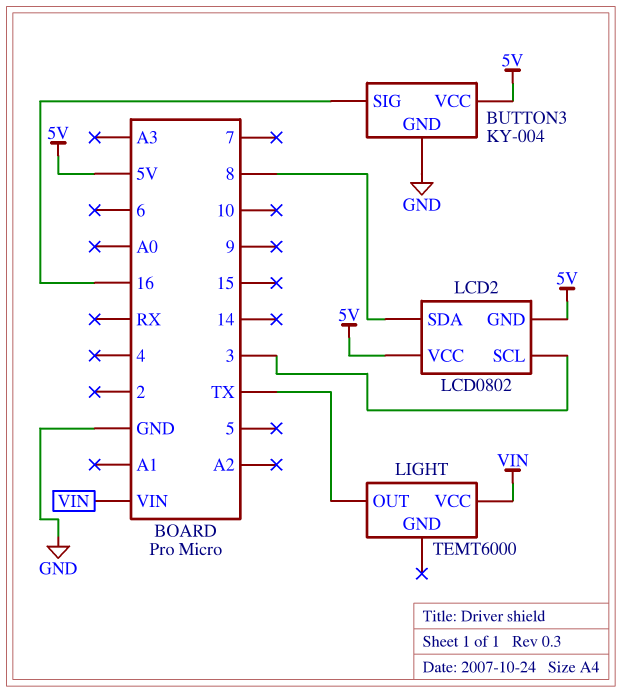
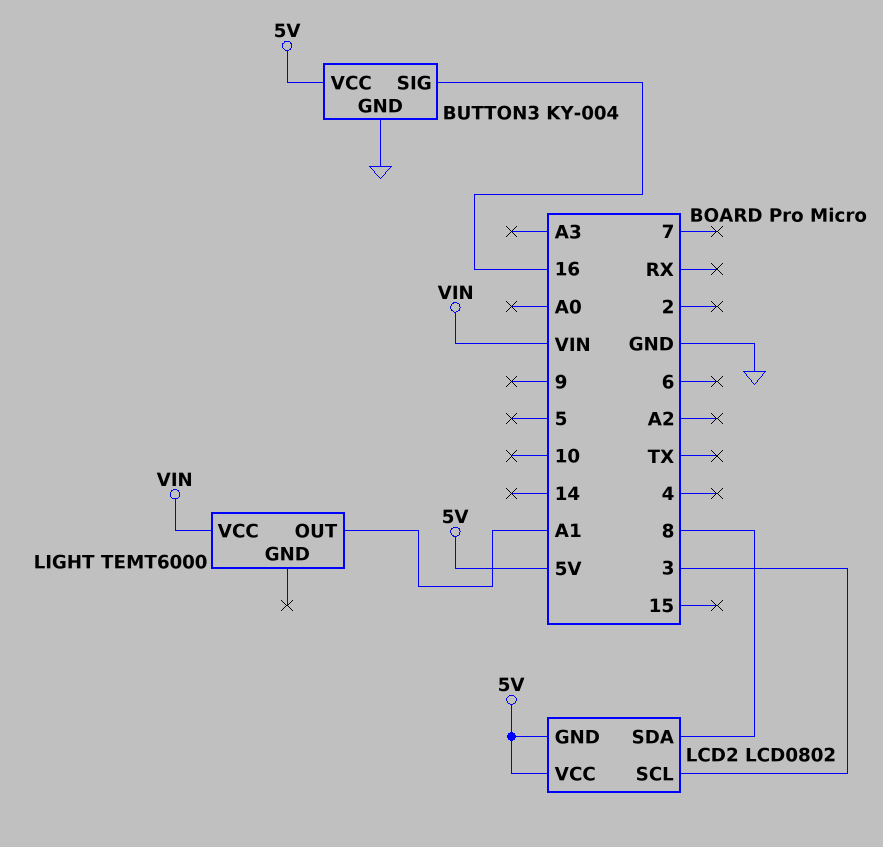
LIGHT pin OUT: TX -> A1

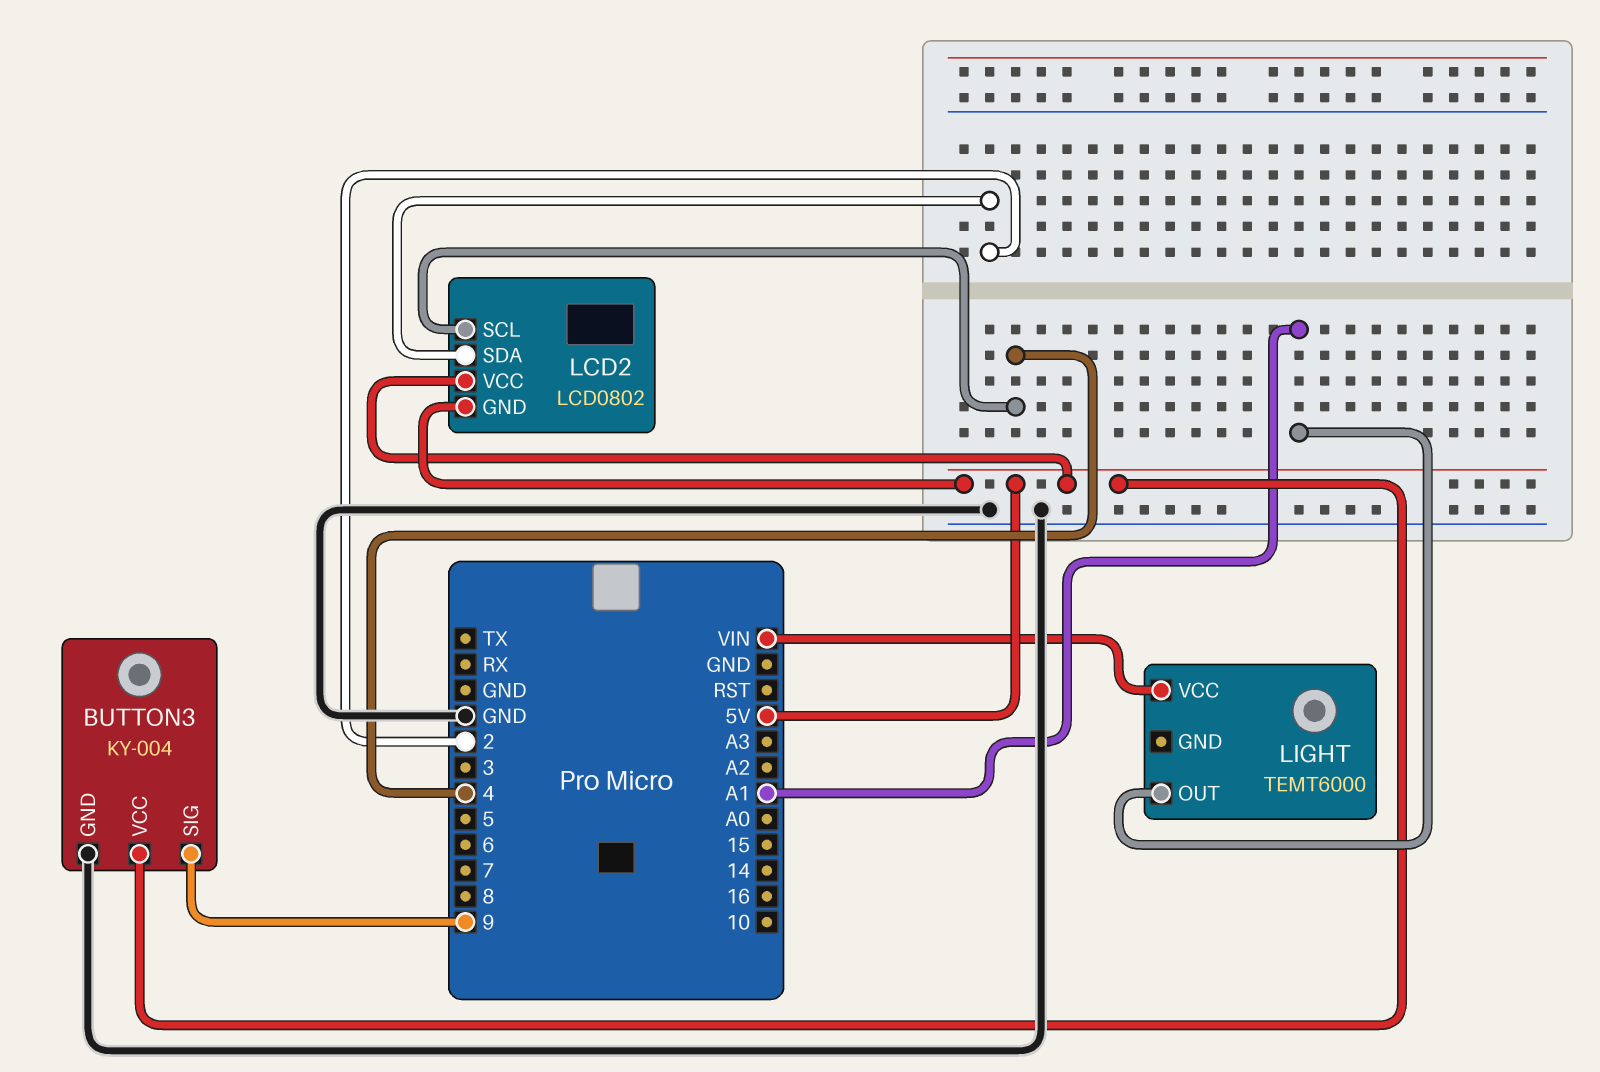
BUTTON3 pin SIG: 16 -> 9
LCD2 pin SCL: 3 -> 4
LCD2 pin SDA: 8 -> 2

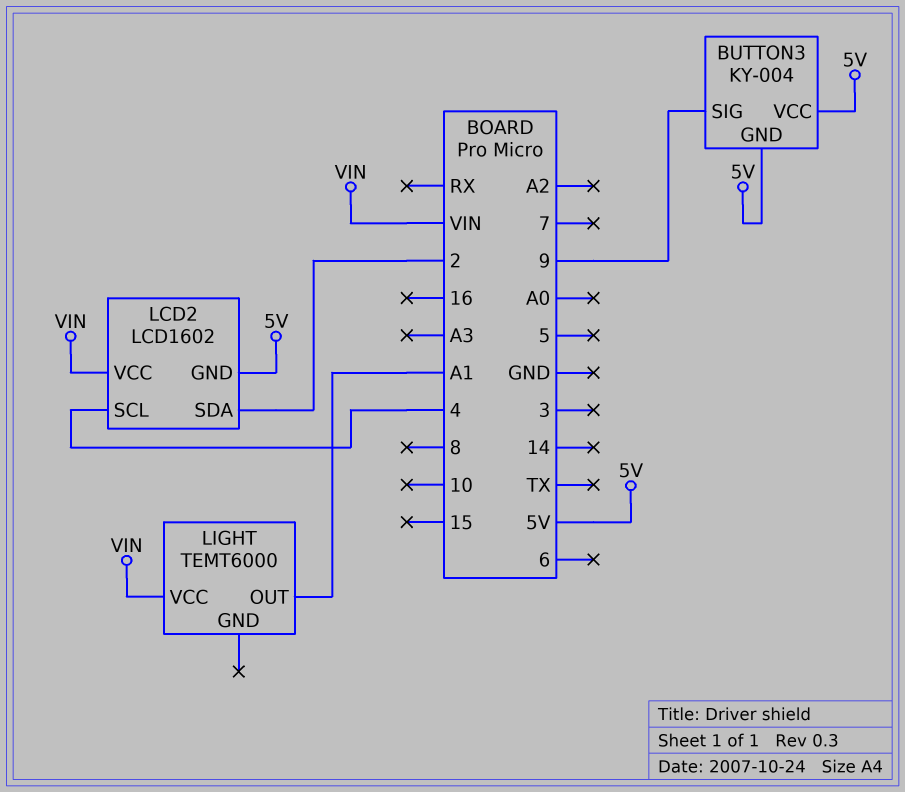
BUTTON3 pin GND: GND -> 5V
LCD2: LCD0802 -> LCD1602
LCD2 pin VCC: 5V -> VIN

